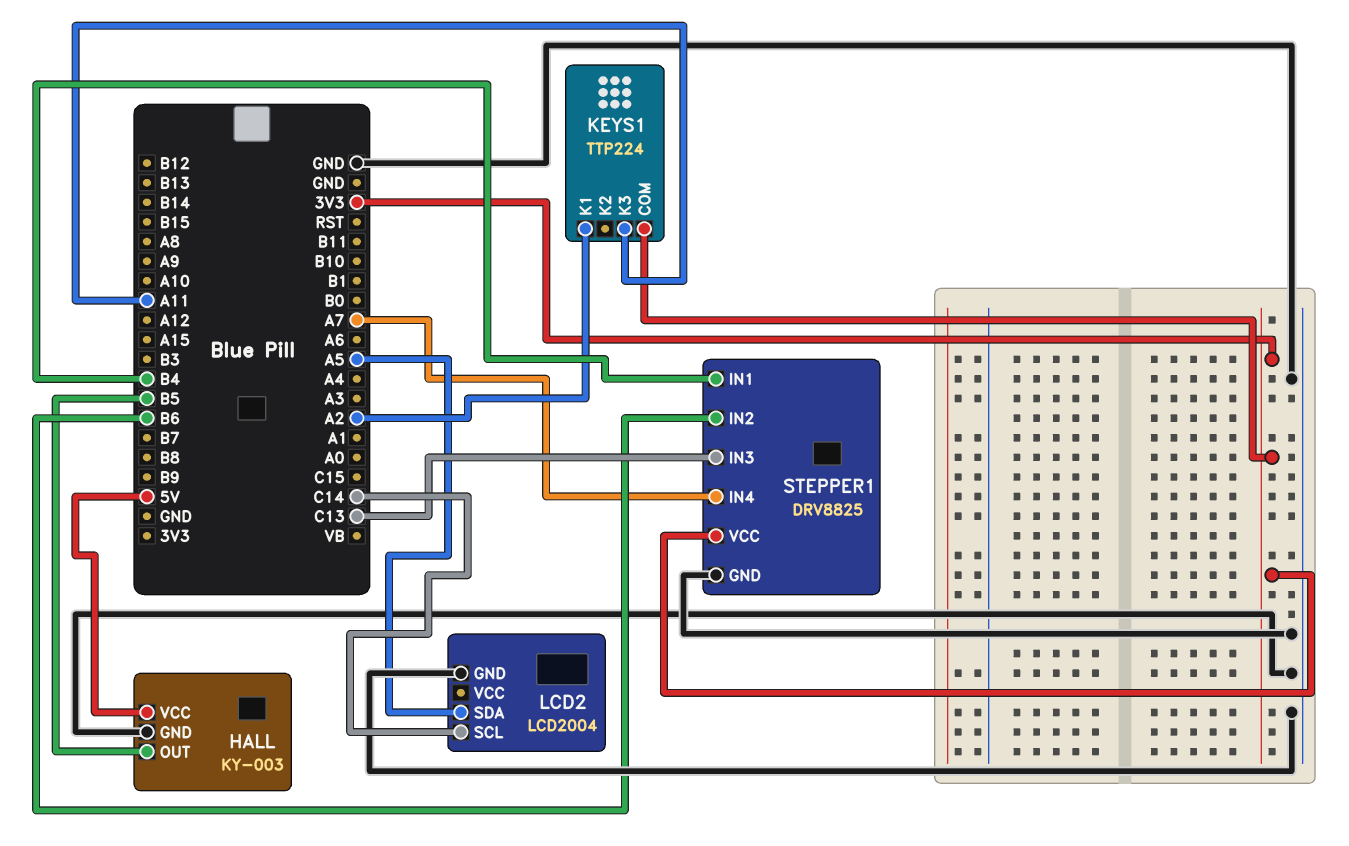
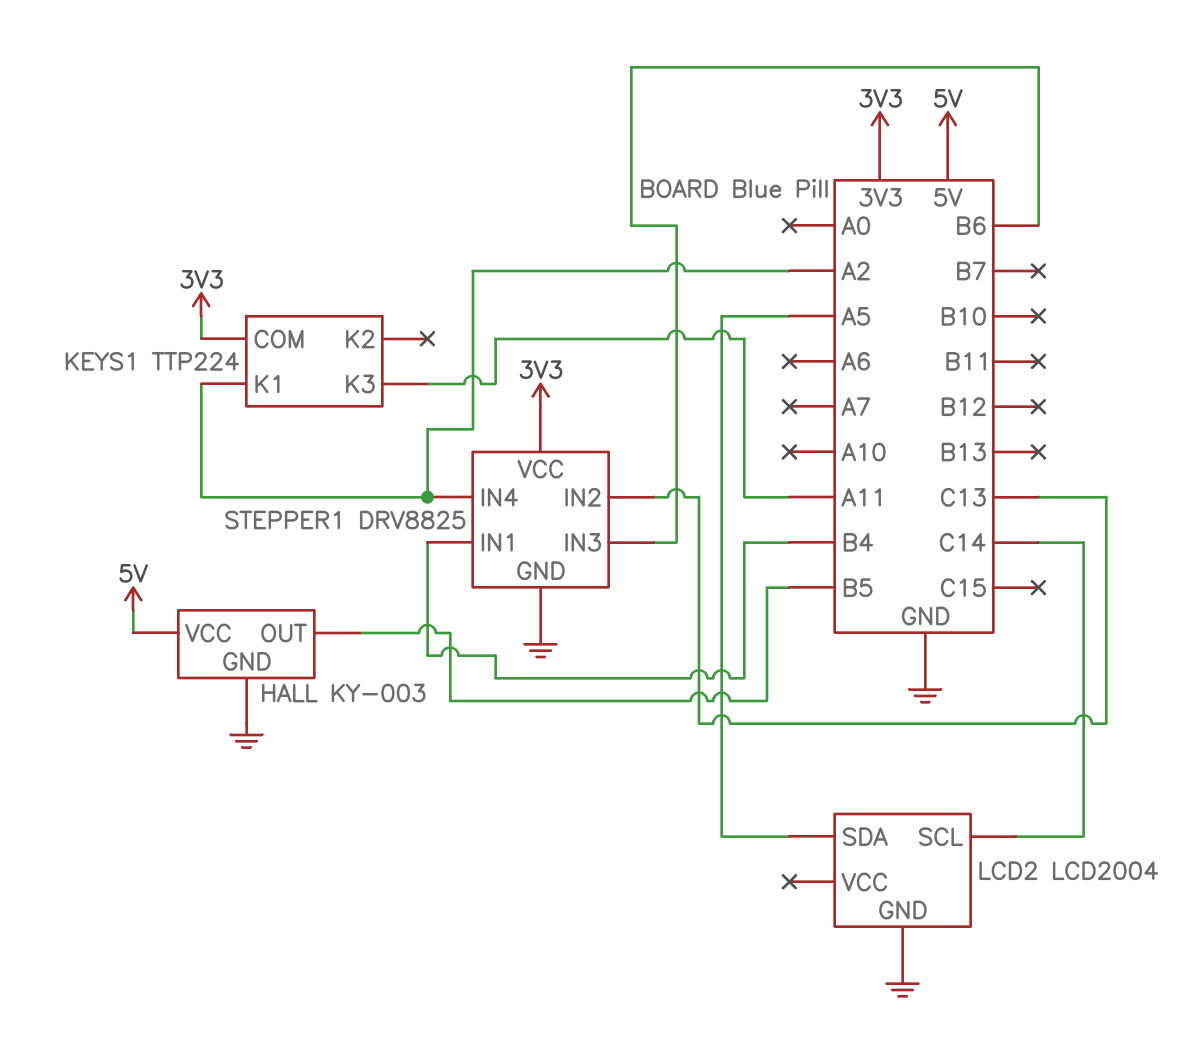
STEPPER1 pin IN2: B6 -> C13
STEPPER1 pin IN3: C13 -> B6
STEPPER1 pin IN4: A7 -> A2

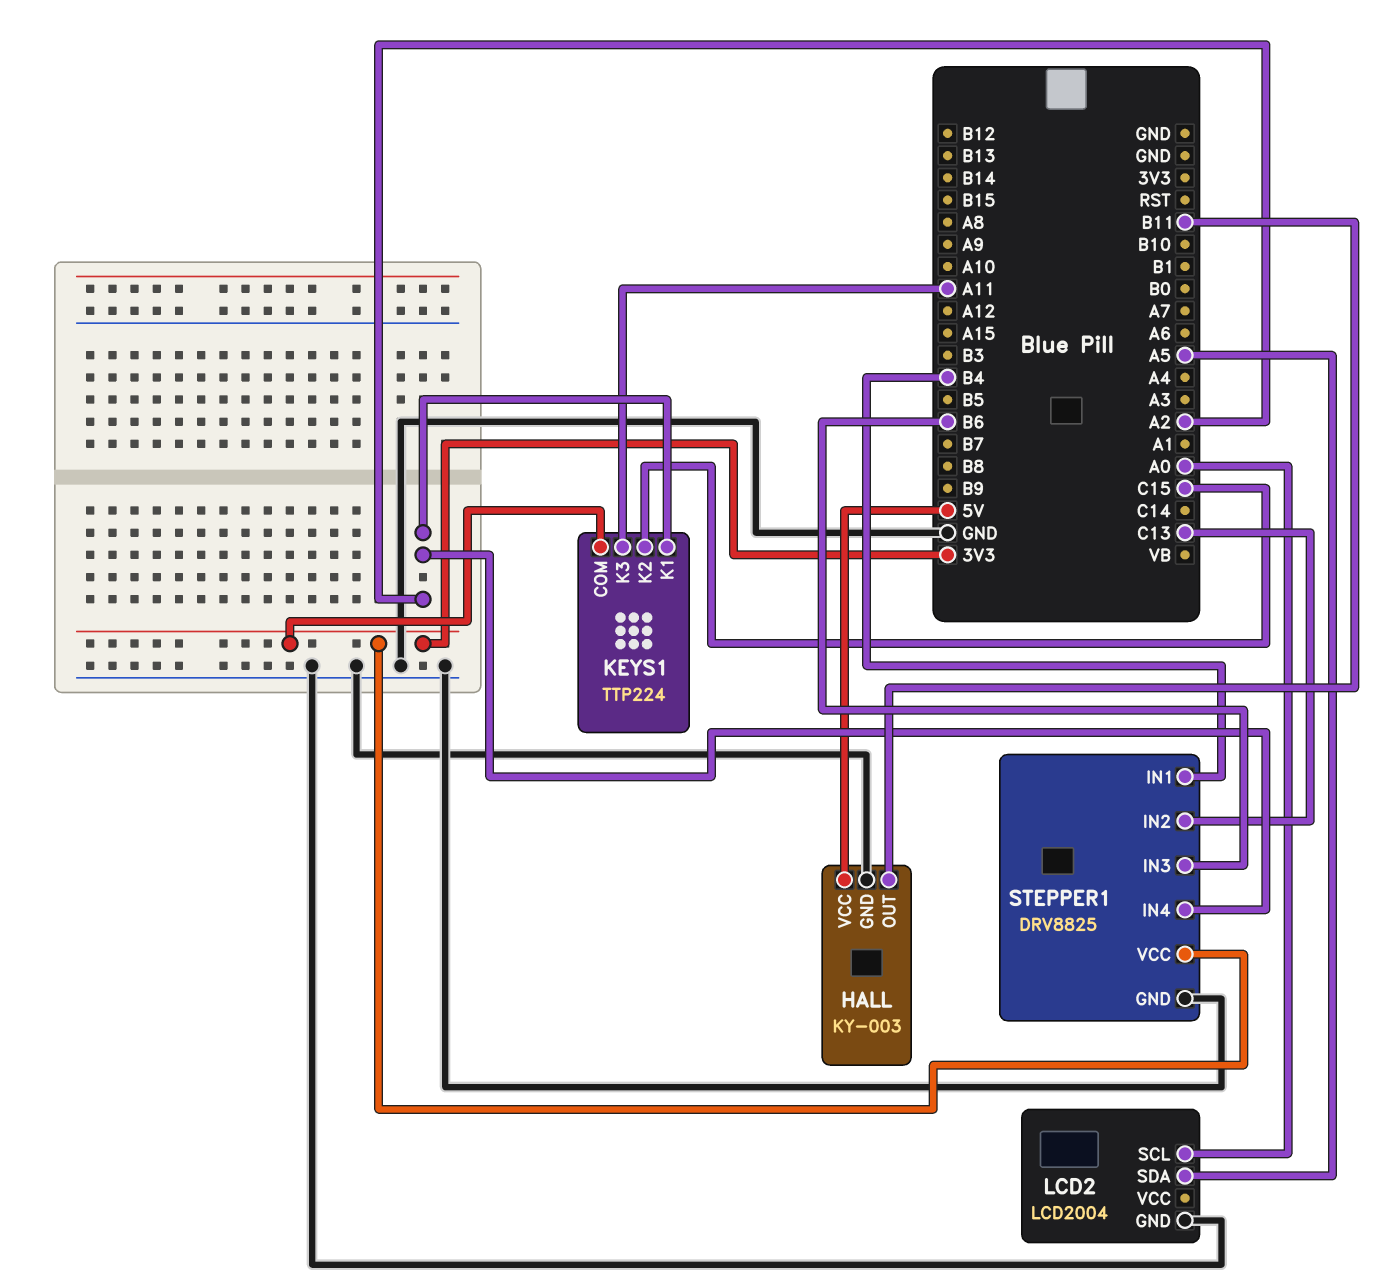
HALL pin OUT: B5 -> B11
KEYS1 pin K2: none -> C15
LCD2 pin SCL: C14 -> A0

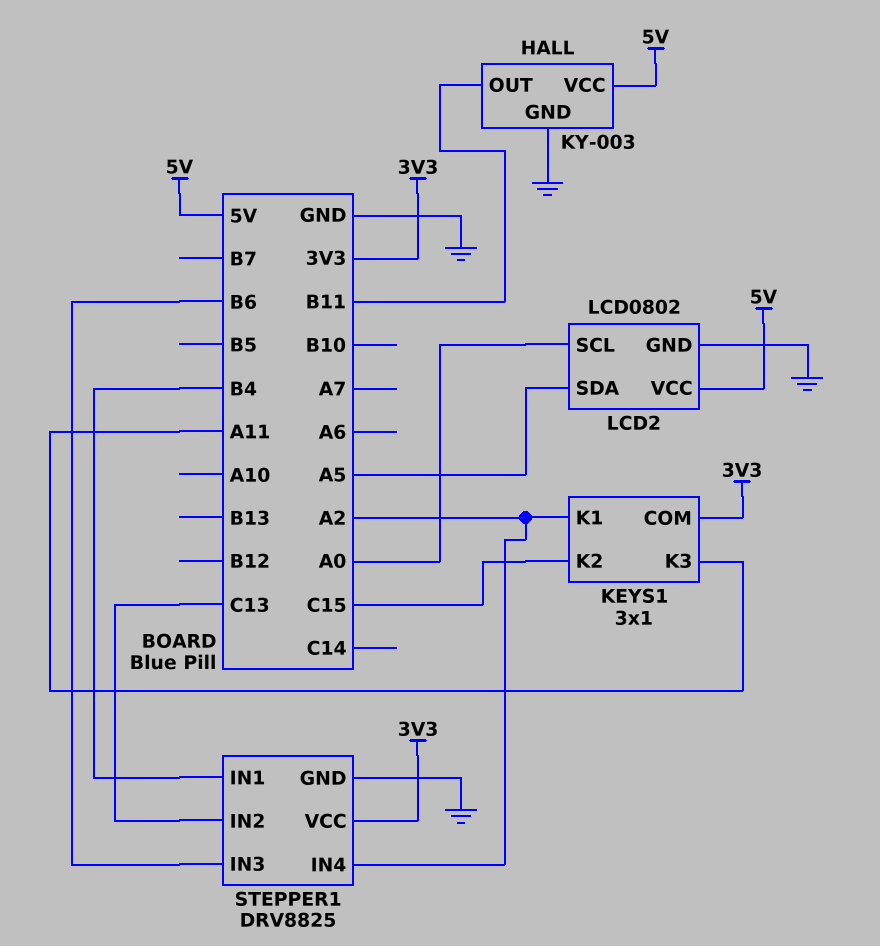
KEYS1: TTP224 -> 3x1
LCD2: LCD2004 -> LCD0802
LCD2 pin VCC: none -> 5V

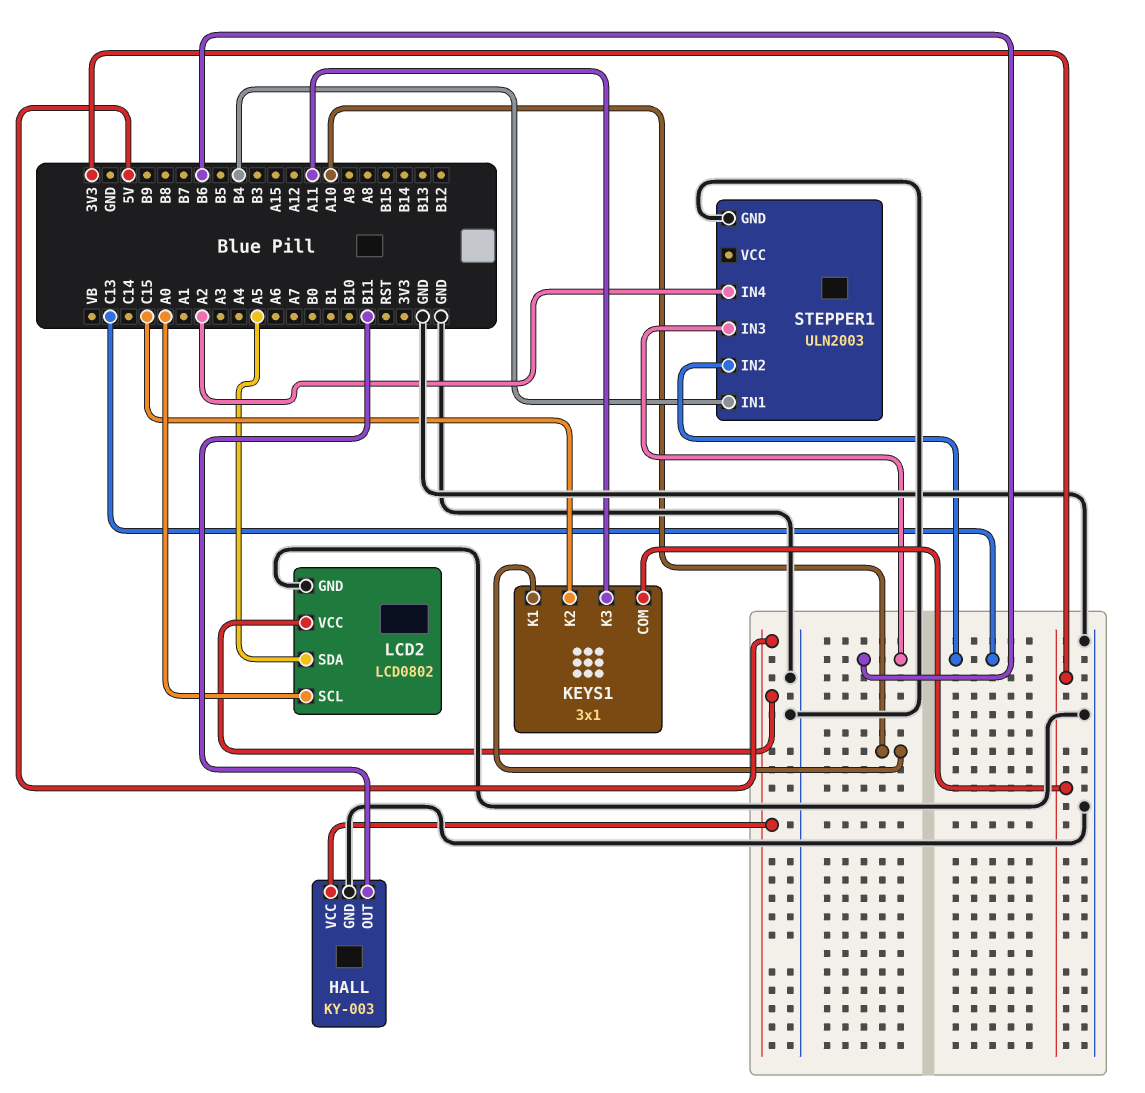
KEYS1 pin K1: A2 -> A10
STEPPER1: DRV8825 -> ULN2003
STEPPER1 pin VCC: 3V3 -> none

